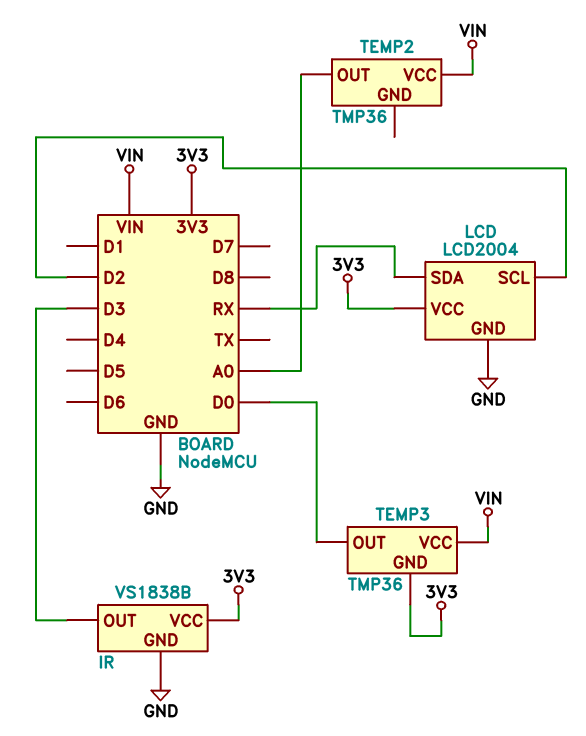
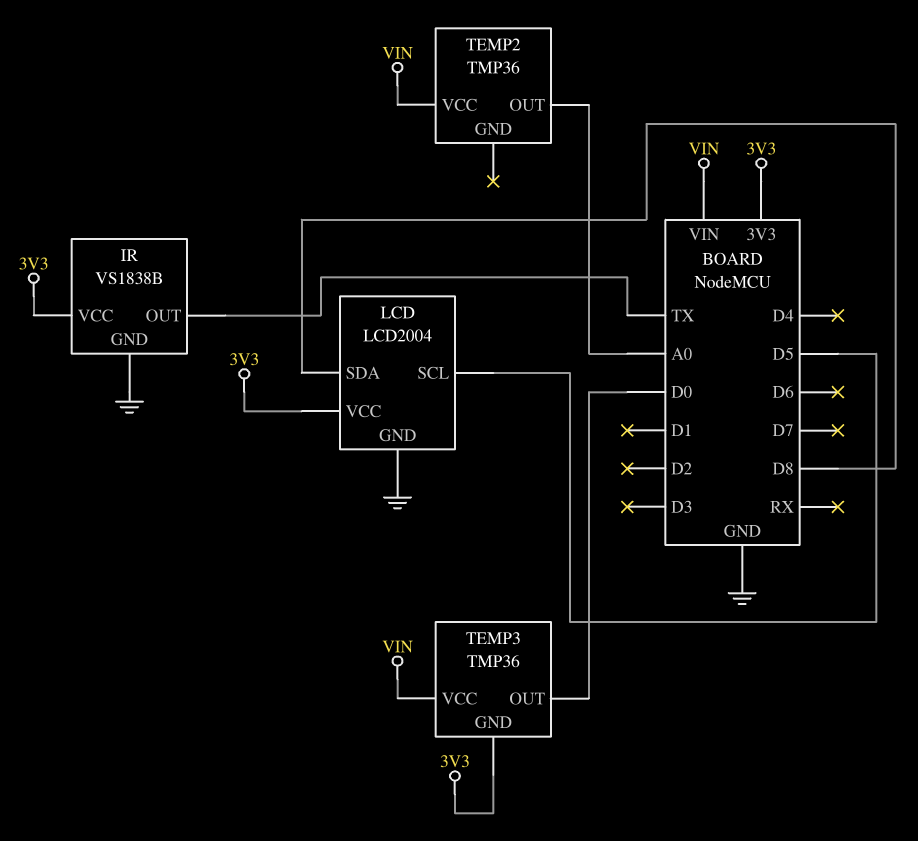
IR pin OUT: D3 -> TX
LCD pin SCL: D2 -> D5
LCD pin SDA: RX -> D8

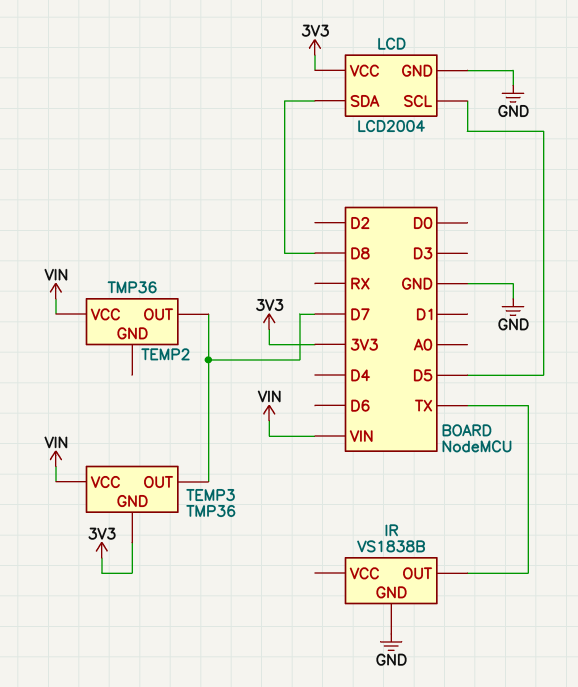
IR pin VCC: 3V3 -> none
TEMP2 pin OUT: A0 -> D7
TEMP3 pin OUT: D0 -> D7

